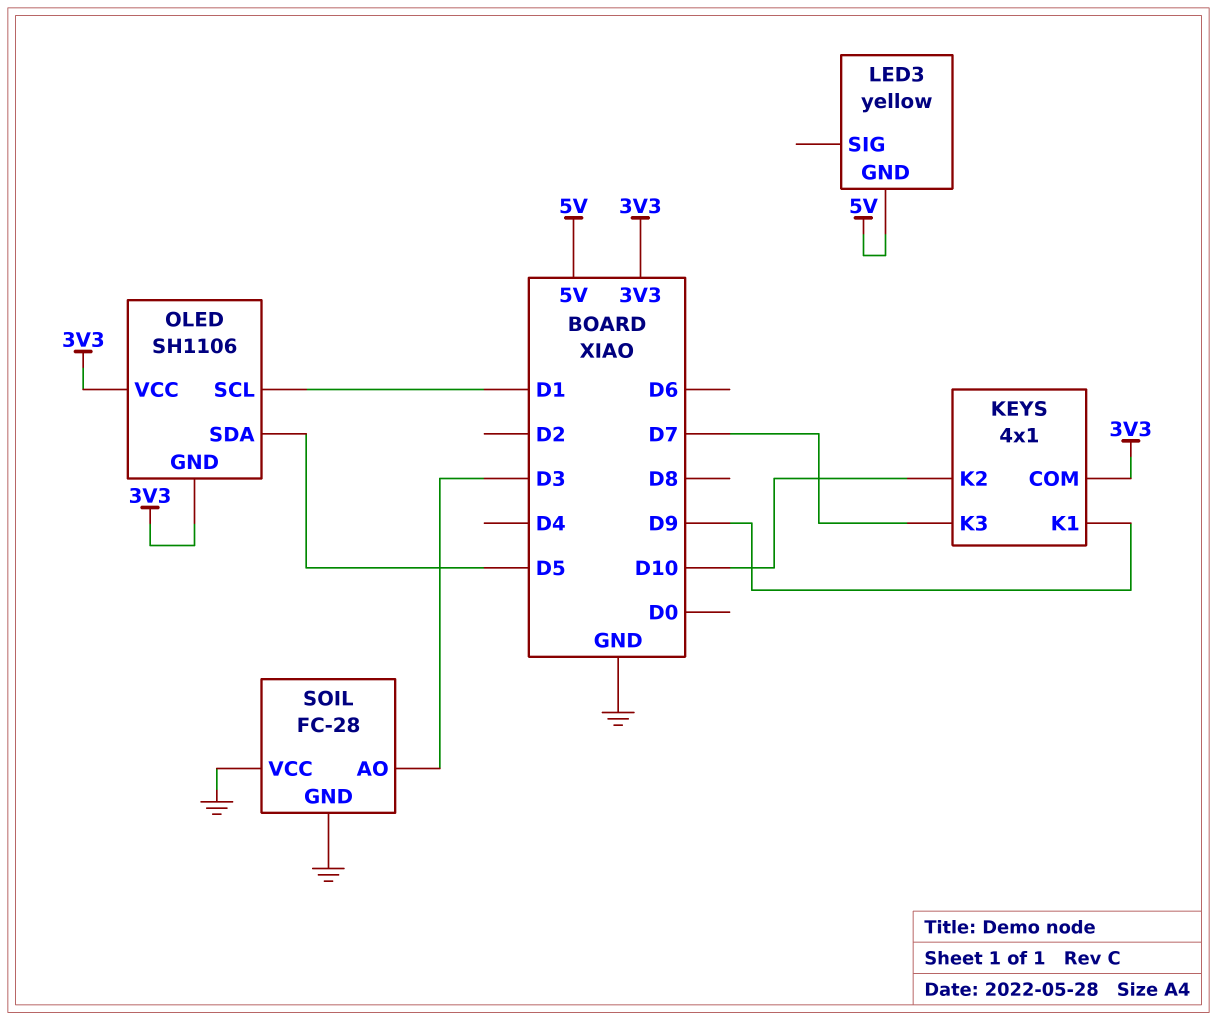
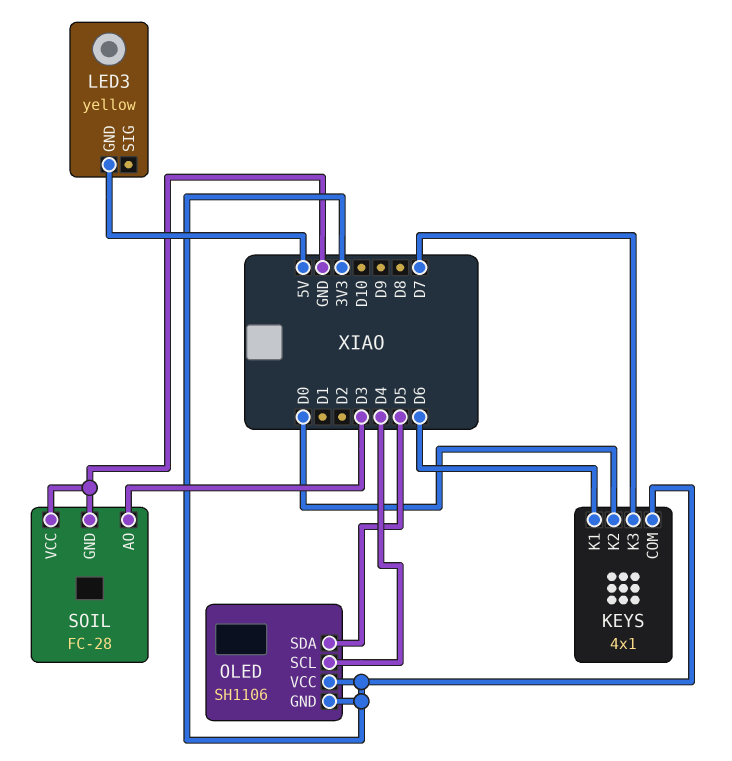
KEYS pin K1: D9 -> D6
KEYS pin K2: D10 -> D0
OLED pin SCL: D1 -> D4

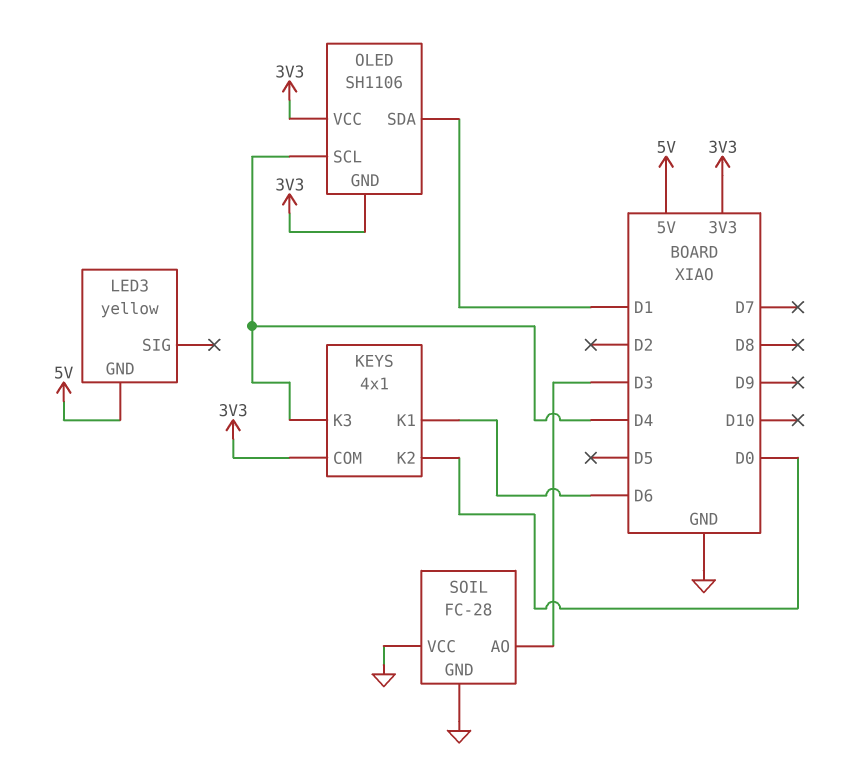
KEYS pin K3: D7 -> D4
OLED pin SDA: D5 -> D1

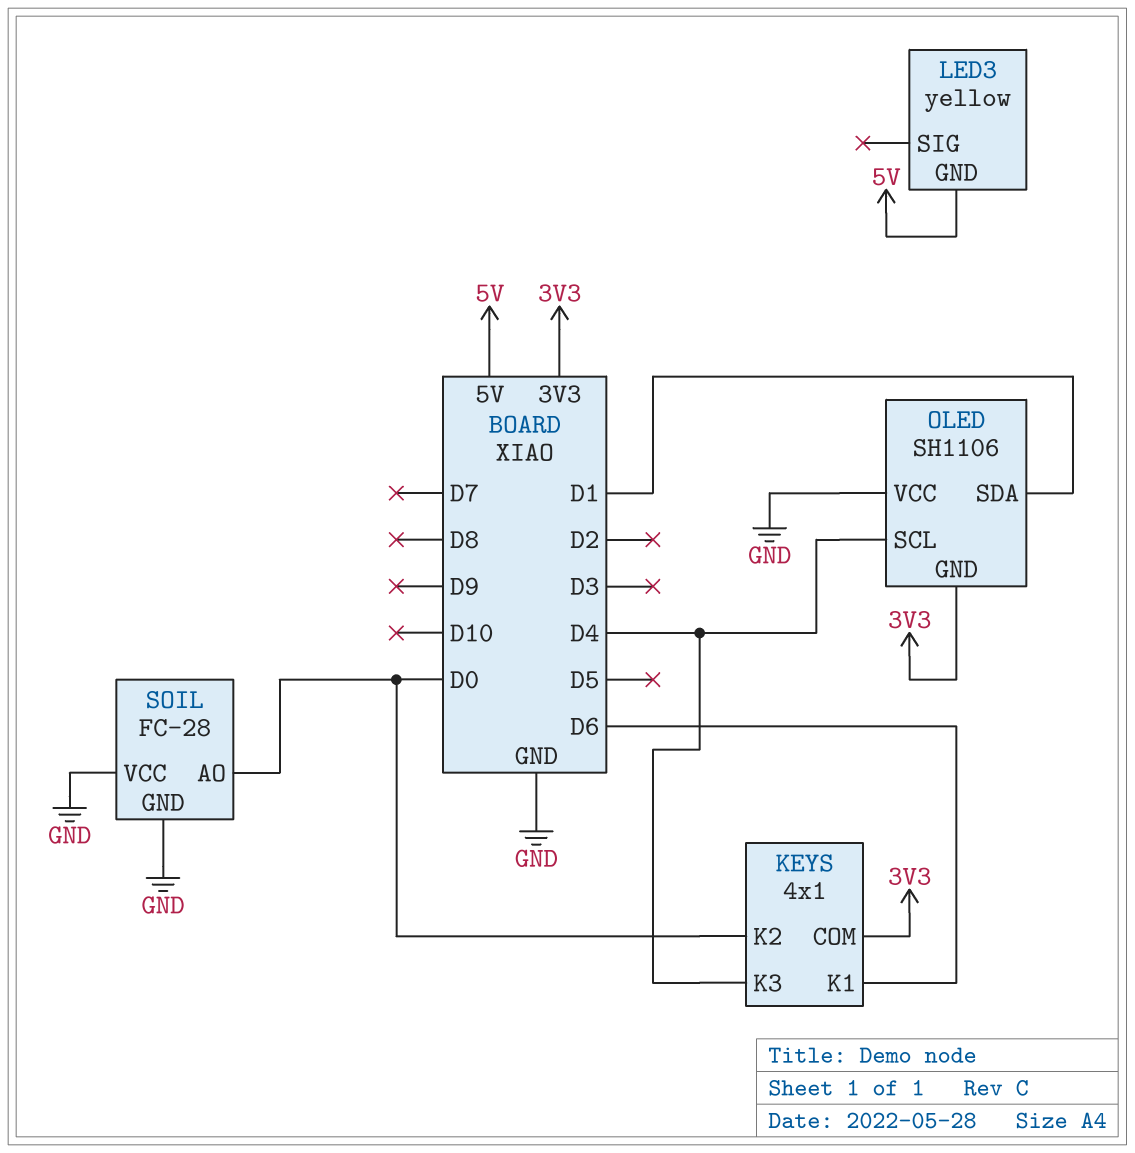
OLED pin VCC: 3V3 -> GND
SOIL pin AO: D3 -> D0

